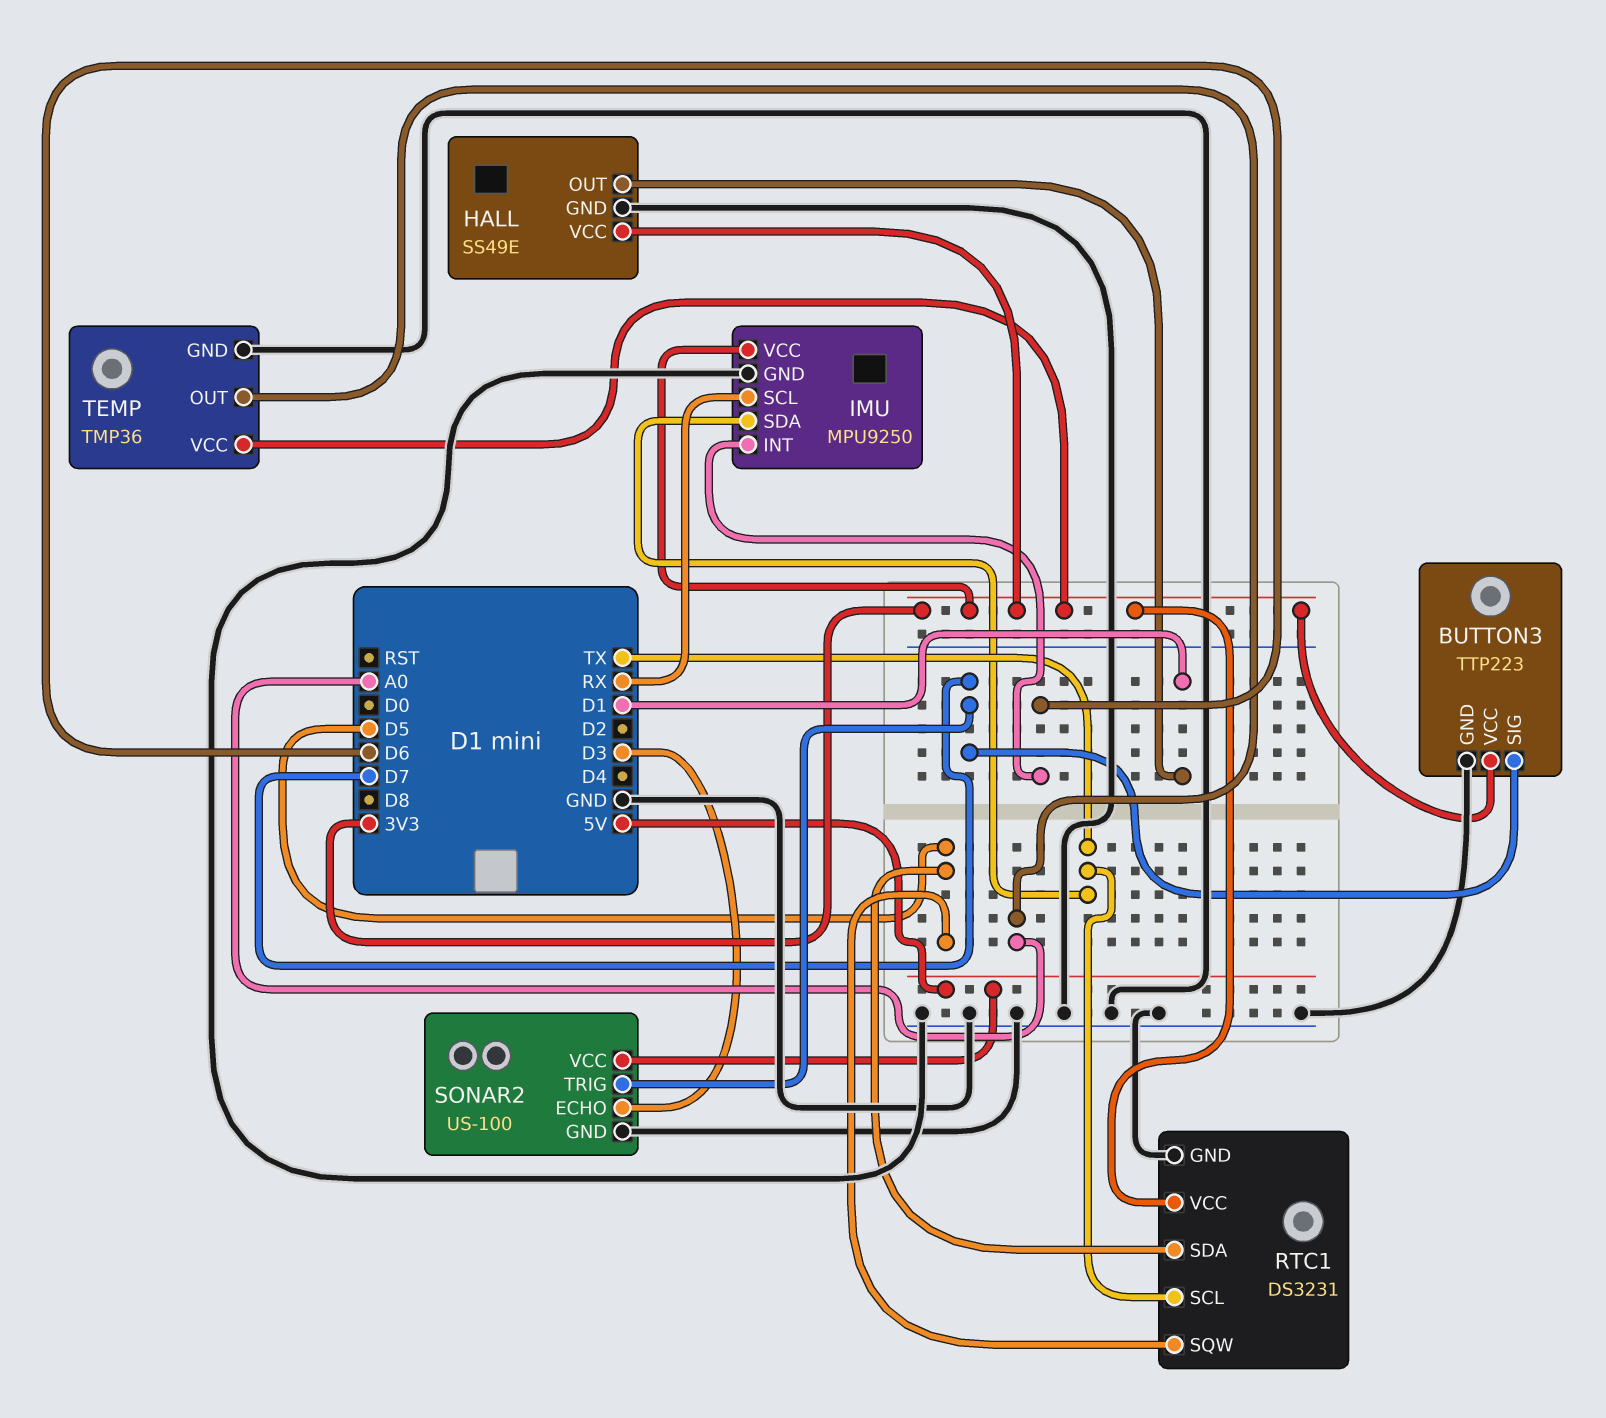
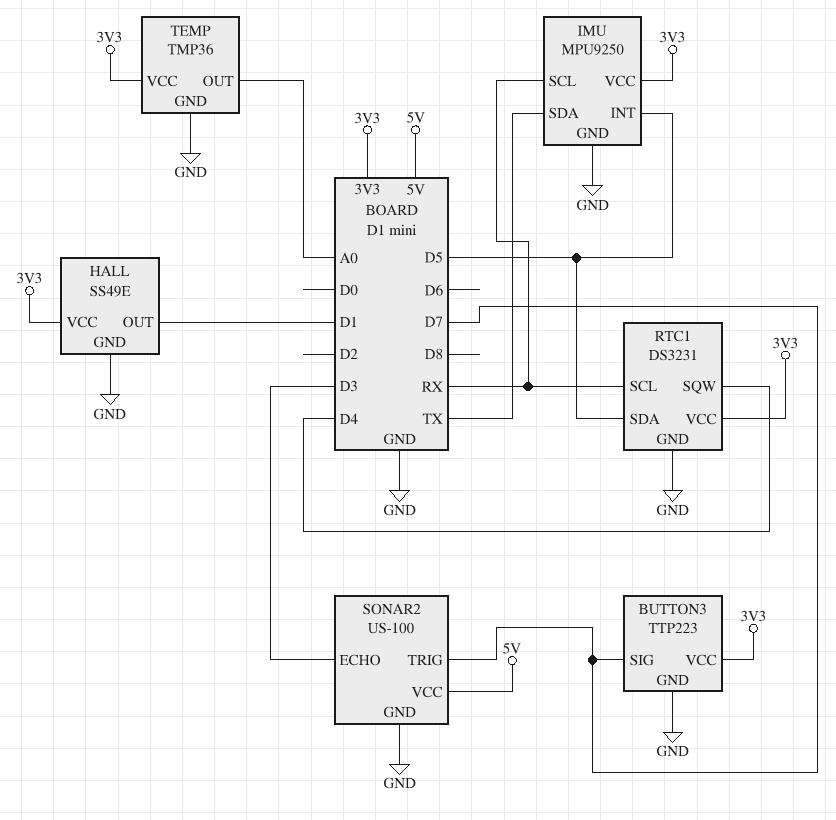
IMU pin INT: D6 -> D5
RTC1 pin SCL: TX -> RX
RTC1 pin SQW: D5 -> D4

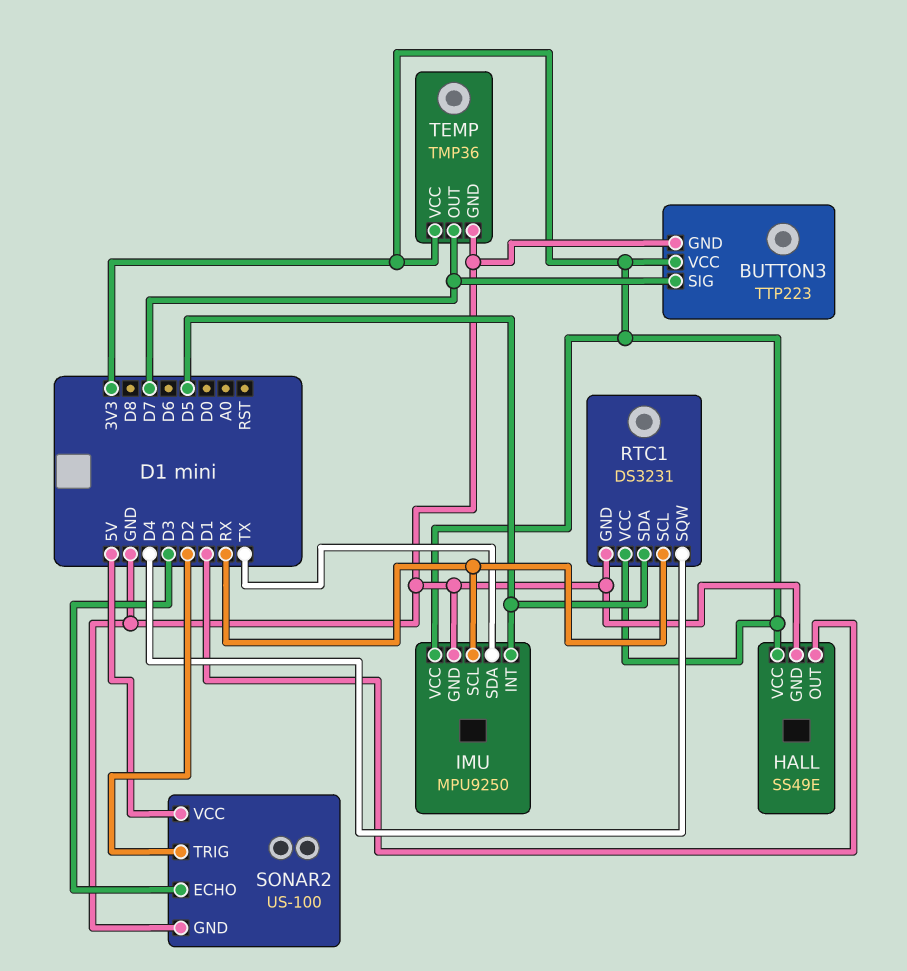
SONAR2 pin TRIG: D7 -> D2
TEMP pin OUT: A0 -> D7

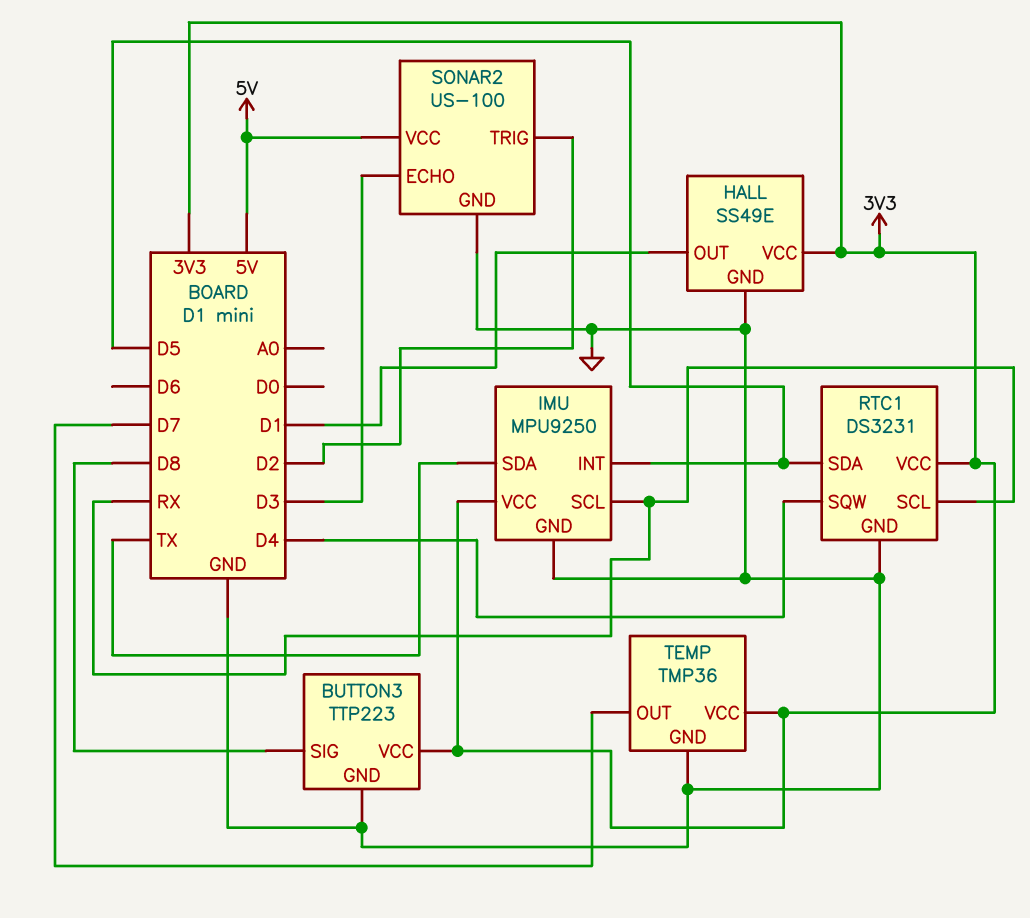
BUTTON3 pin SIG: D7 -> D8

